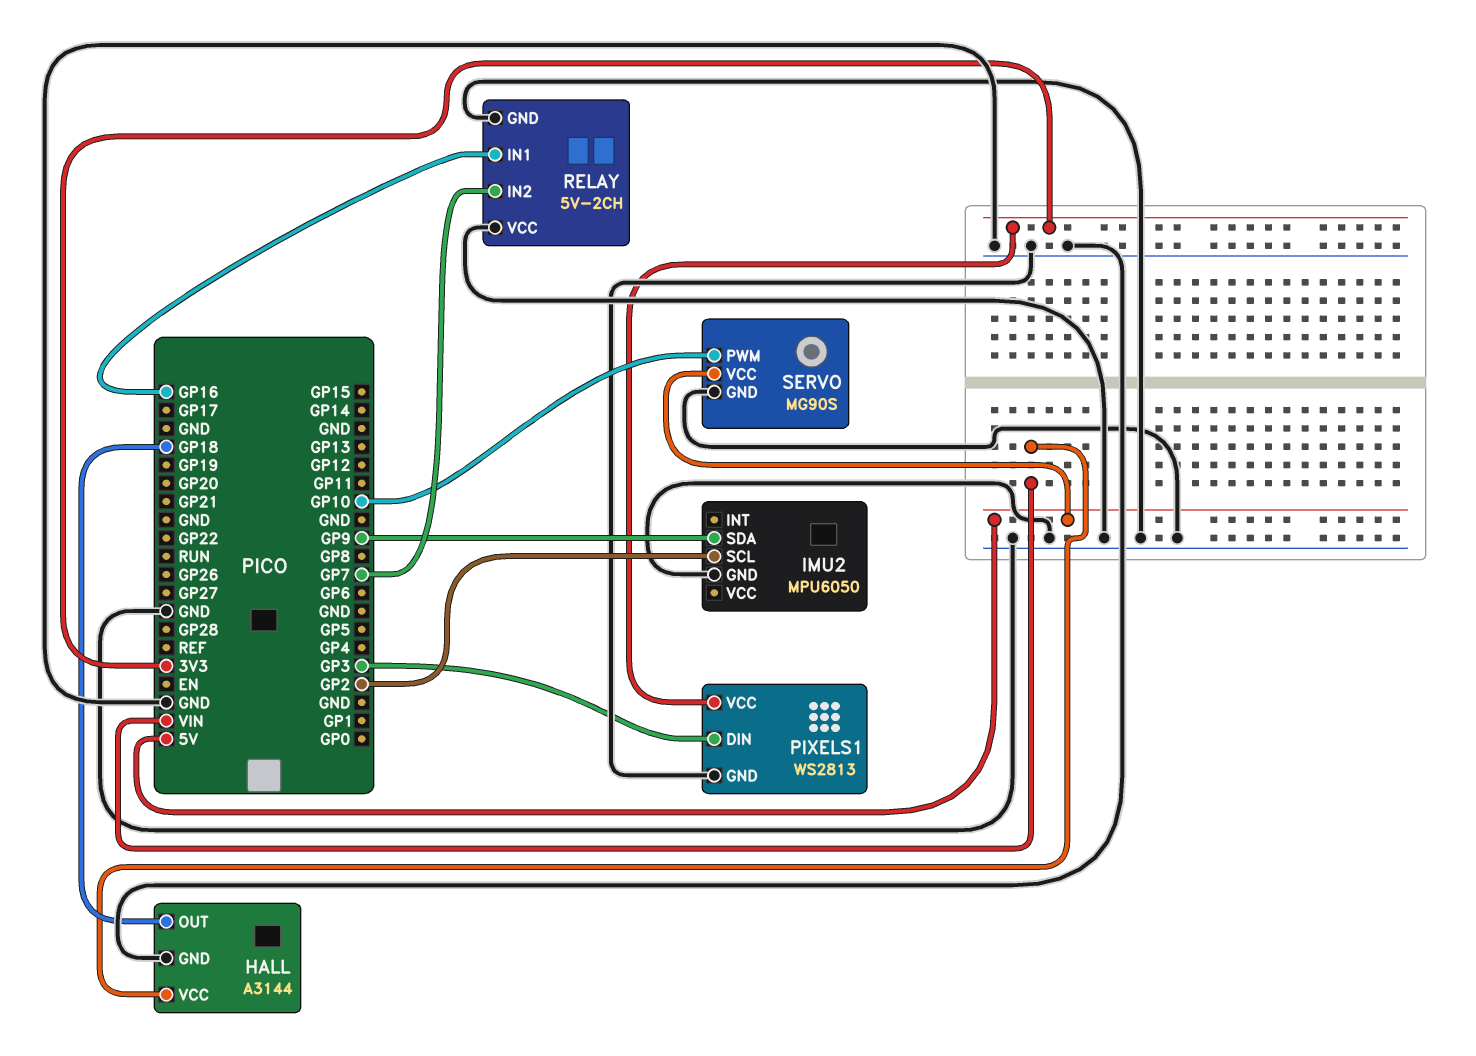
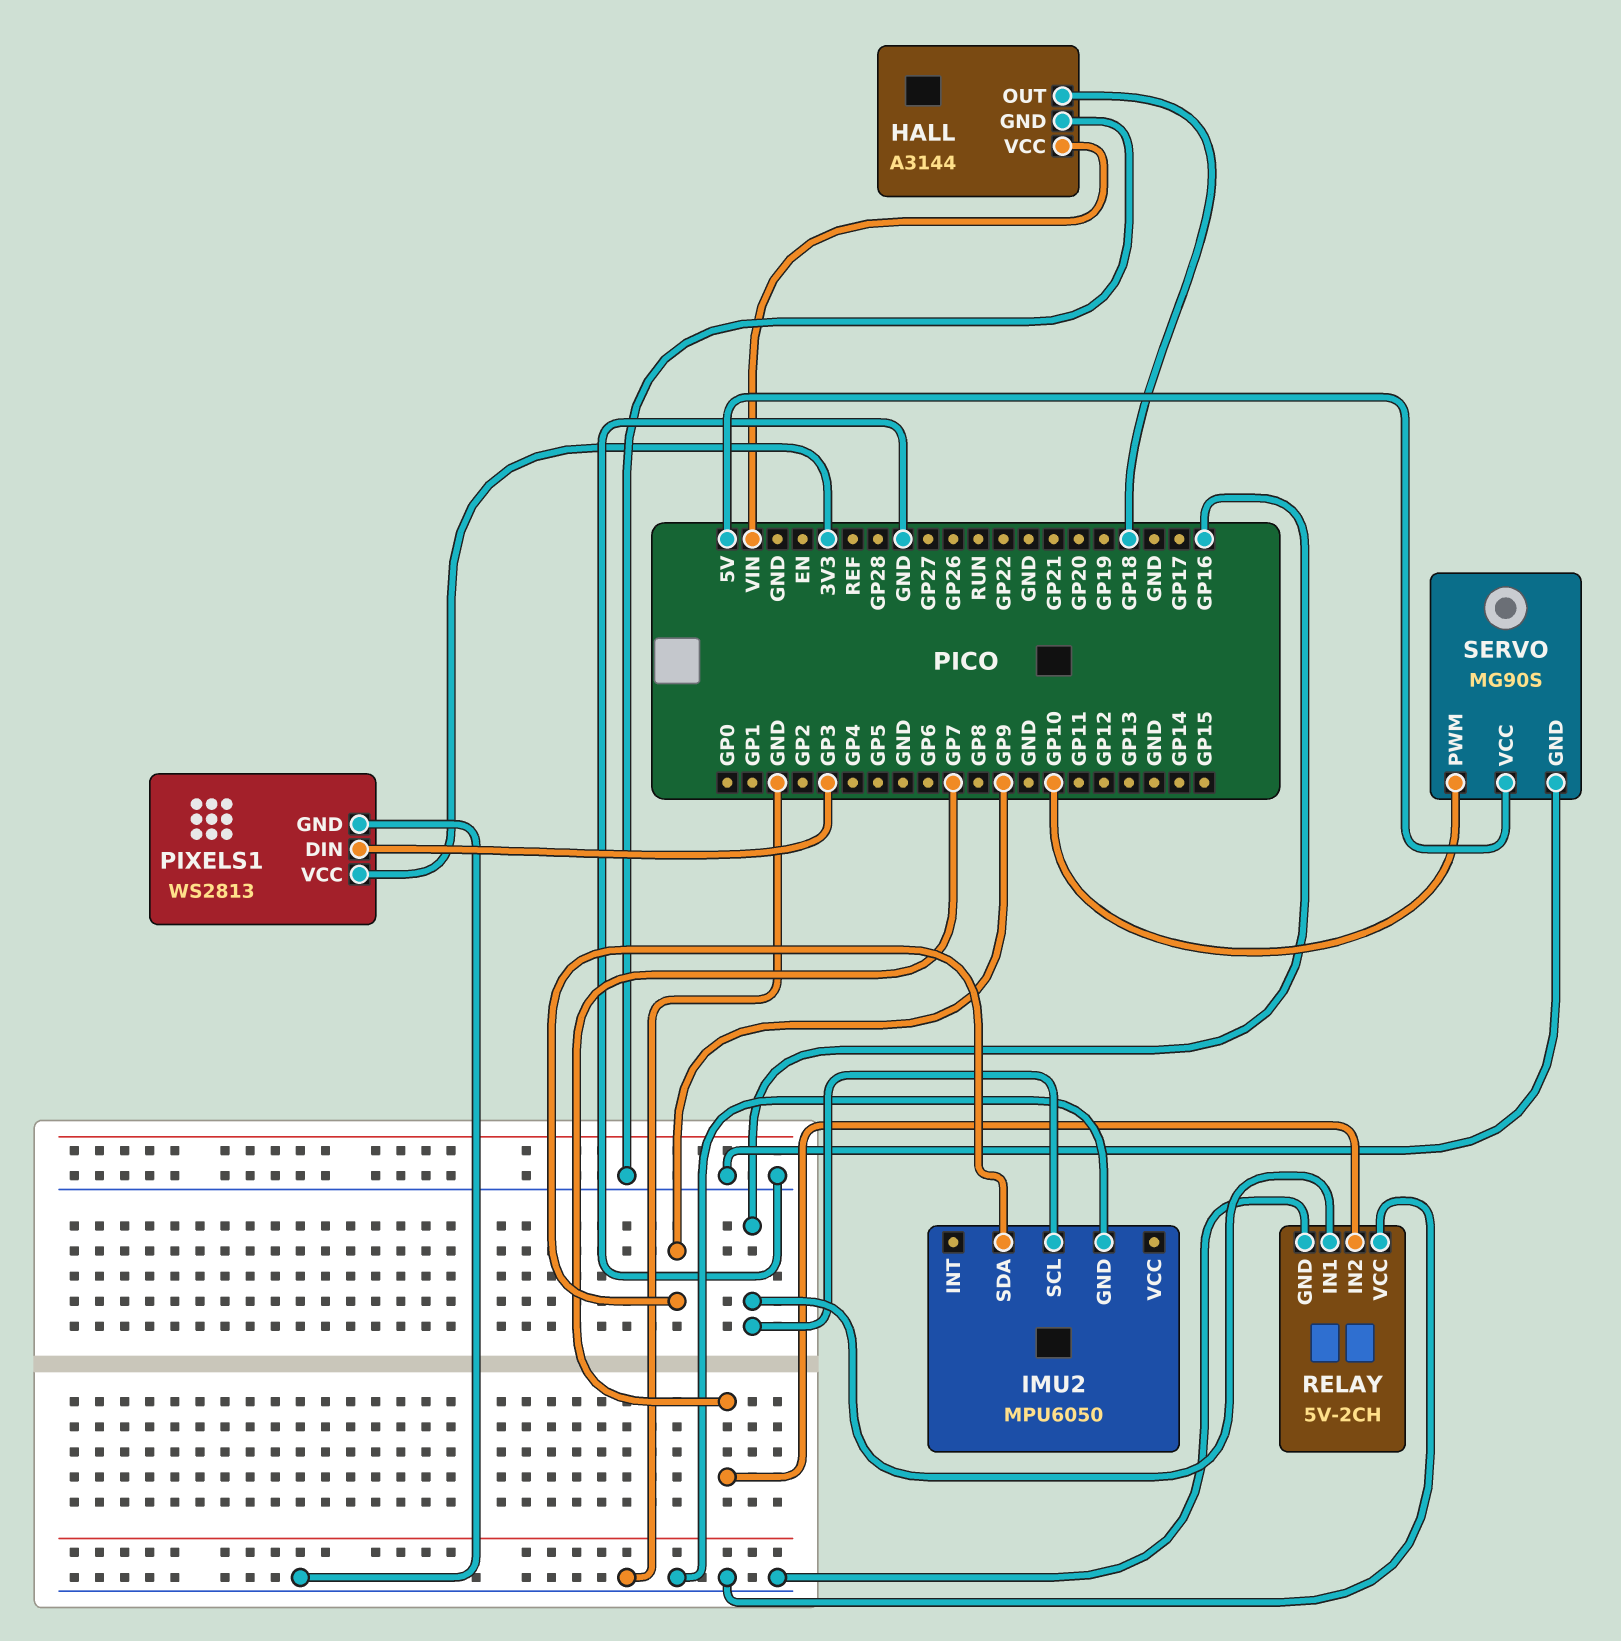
IMU2 pin SCL: GP2 -> GP16

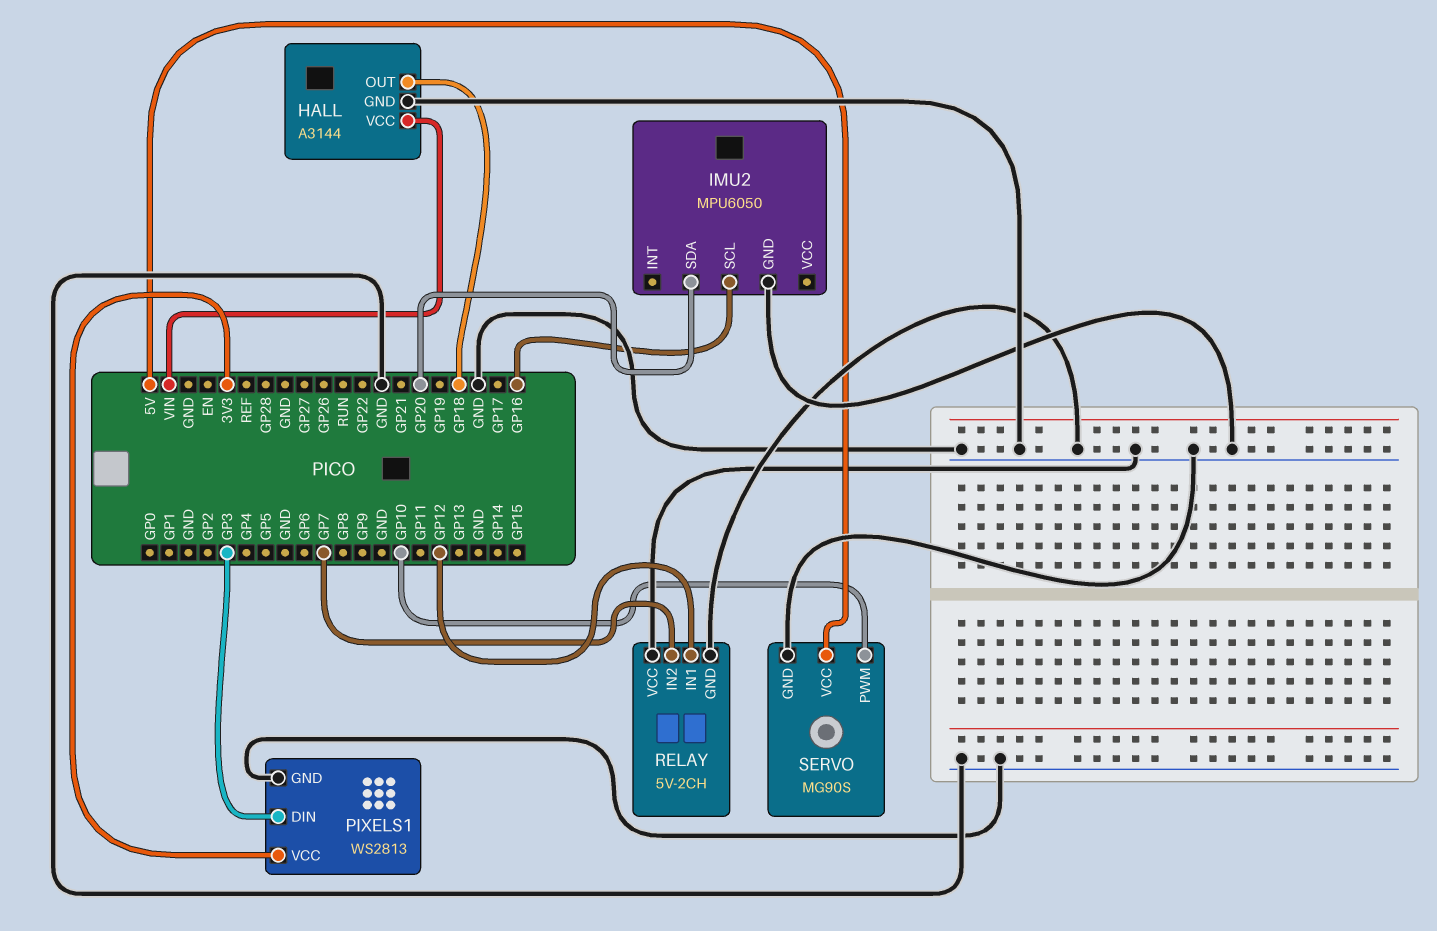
IMU2 pin SDA: GP9 -> GP20
RELAY pin IN1: GP16 -> GP12

